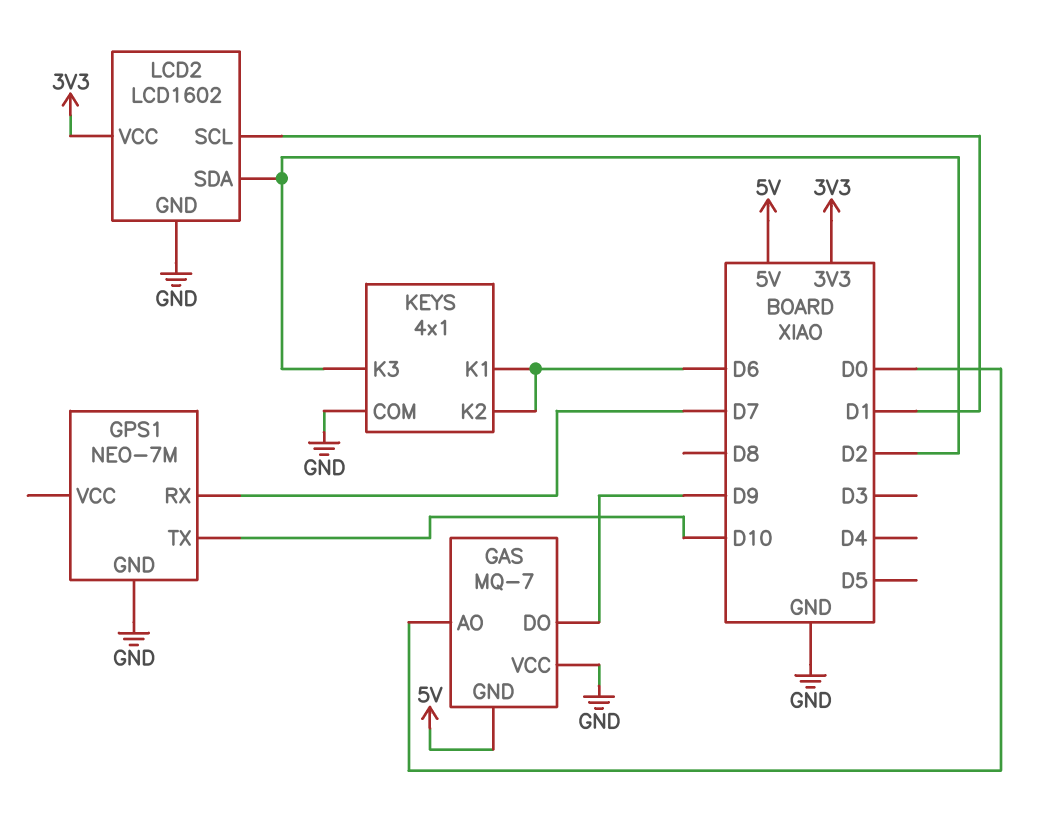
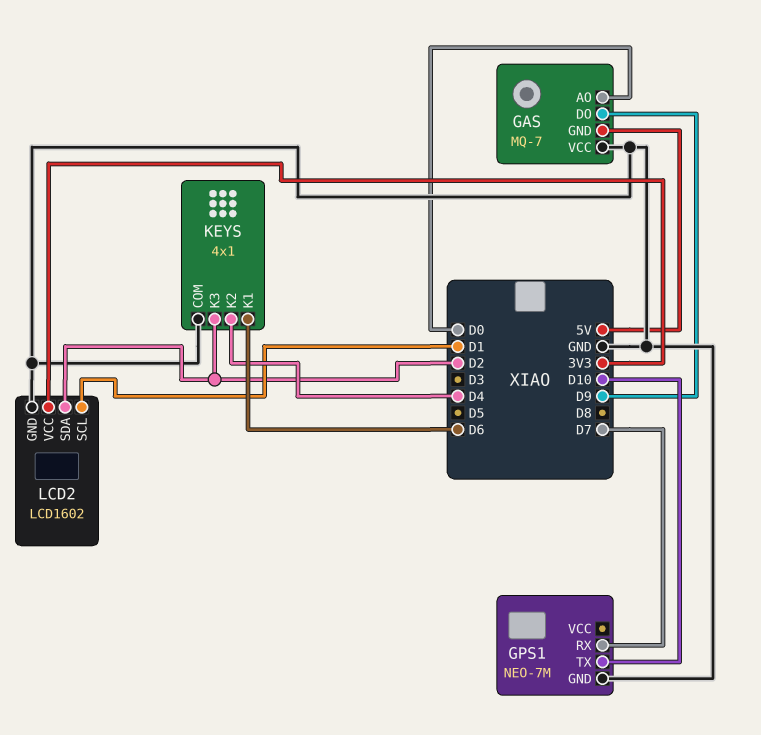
KEYS pin K2: D6 -> D4

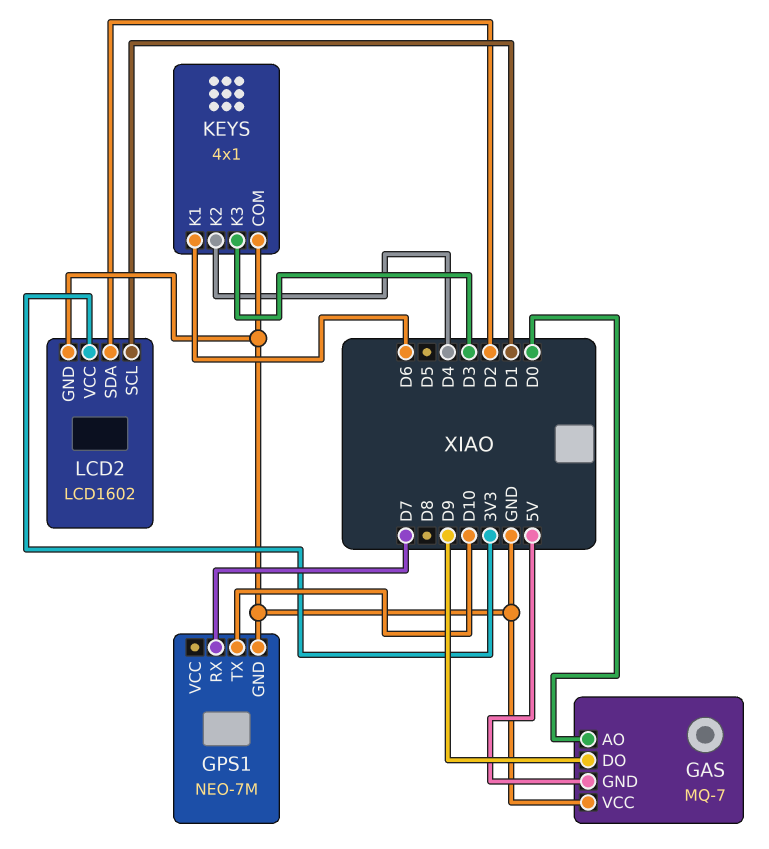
KEYS pin K3: D2 -> D3

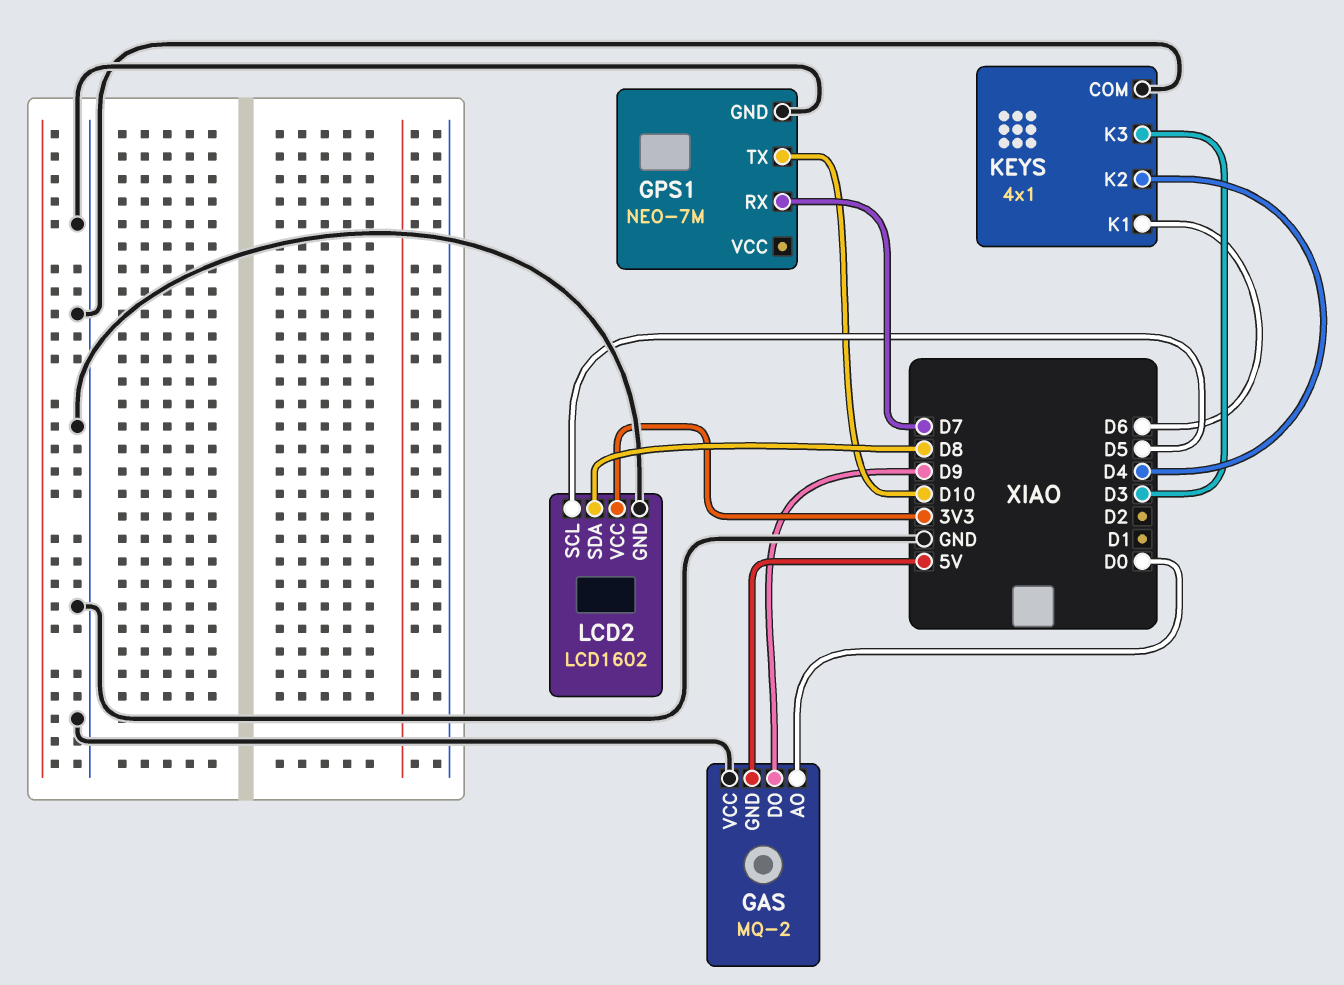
GAS: MQ-7 -> MQ-2
LCD2 pin SCL: D1 -> D5
LCD2 pin SDA: D2 -> D8

